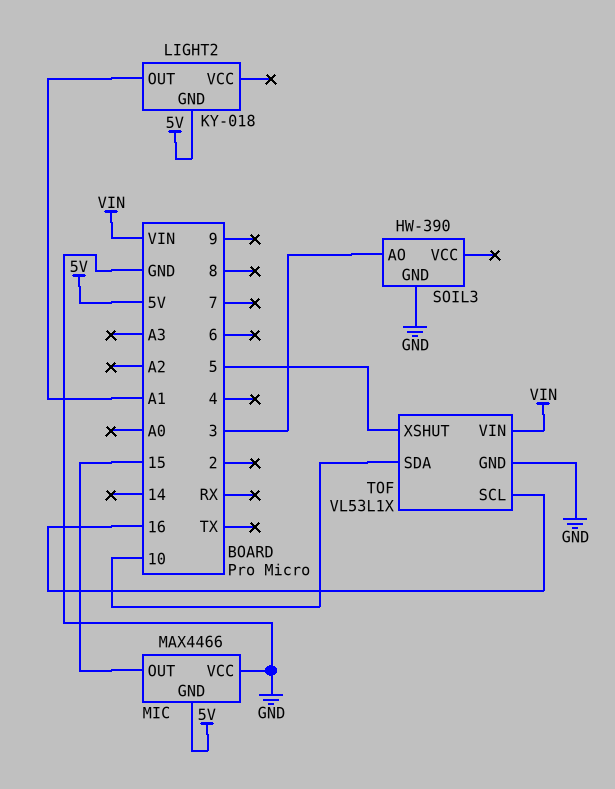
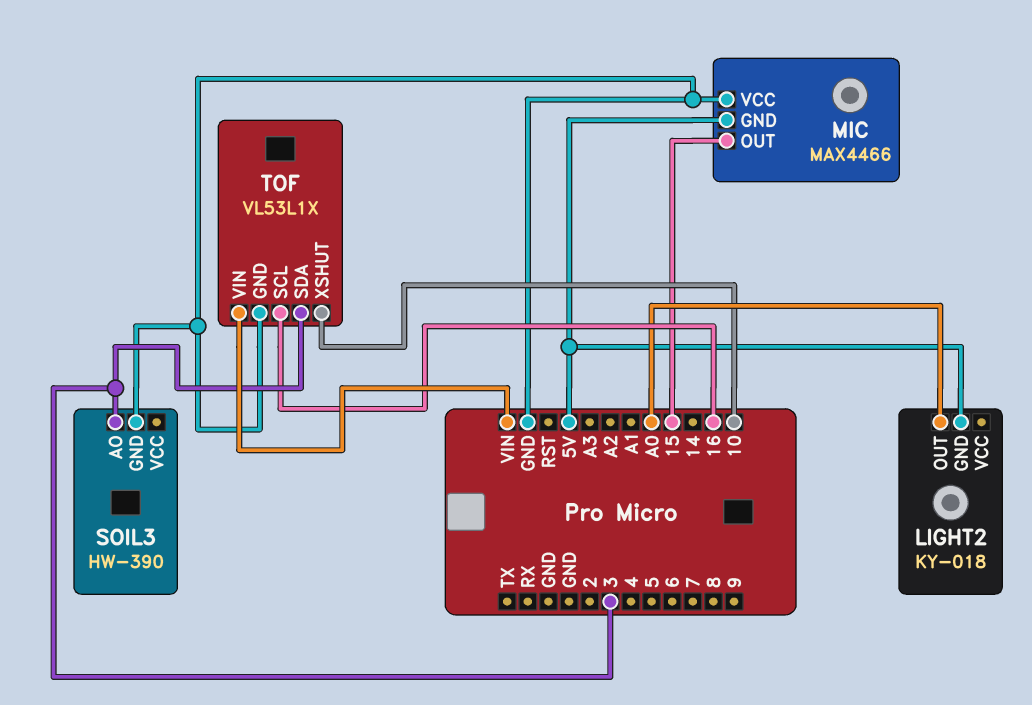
LIGHT2 pin OUT: A1 -> A0
TOF pin SDA: 10 -> 3
TOF pin XSHUT: 5 -> 10

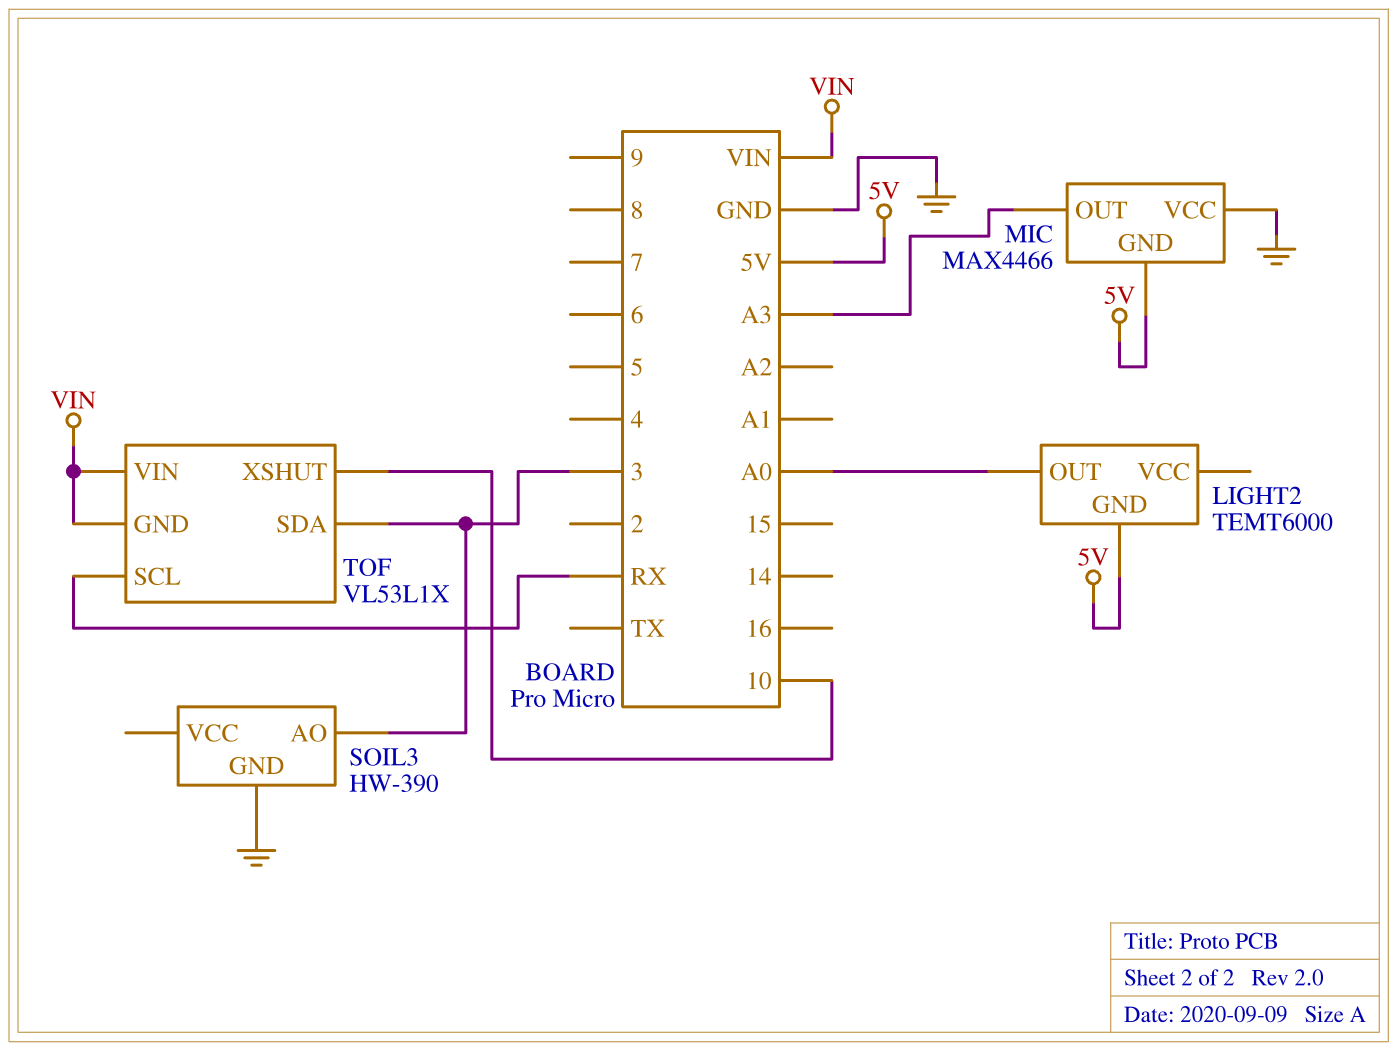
LIGHT2: KY-018 -> TEMT6000
MIC pin OUT: 15 -> A3
TOF pin GND: GND -> VIN
TOF pin SCL: 16 -> RX

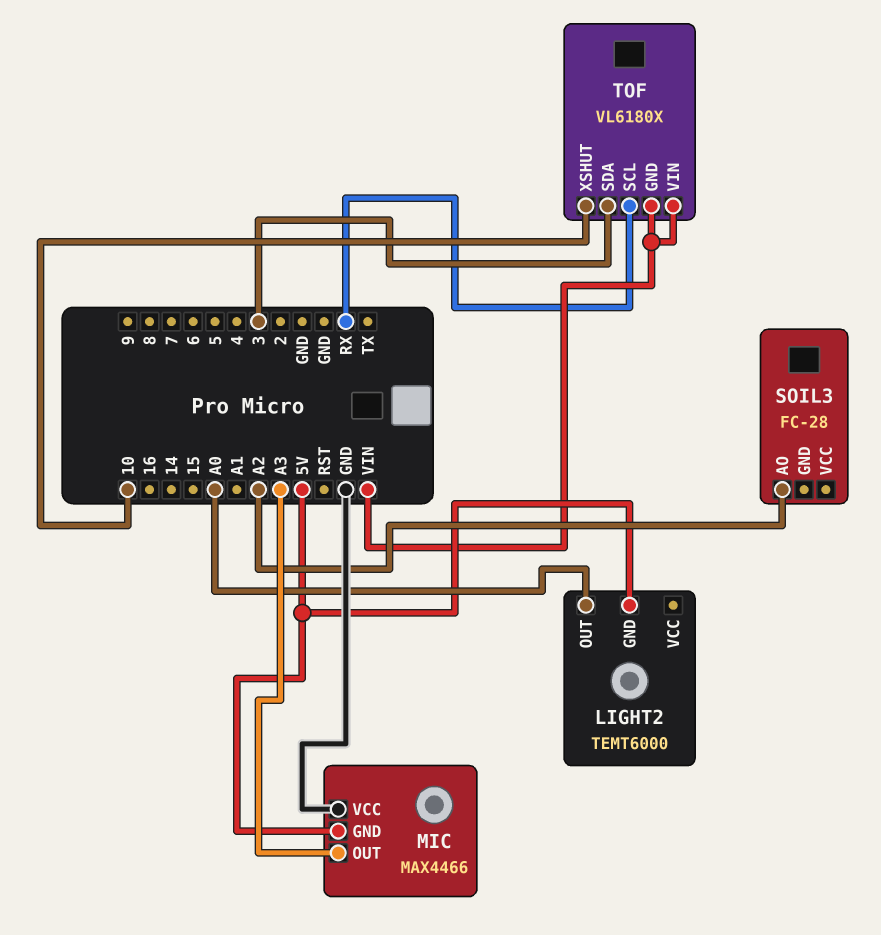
SOIL3: HW-390 -> FC-28
SOIL3 pin AO: 3 -> A2
SOIL3 pin GND: GND -> none
TOF: VL53L1X -> VL6180X

